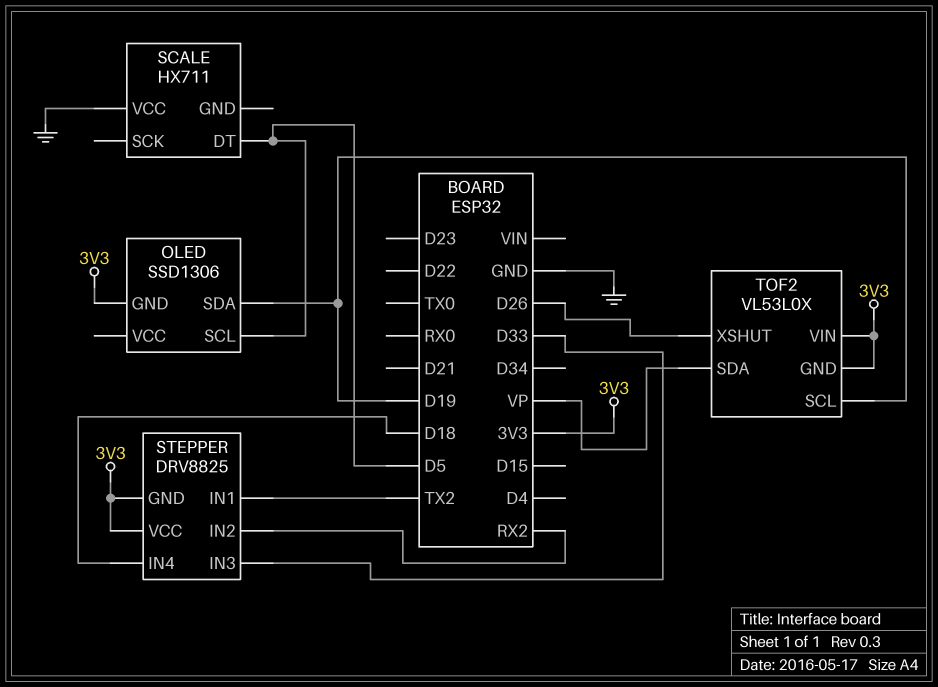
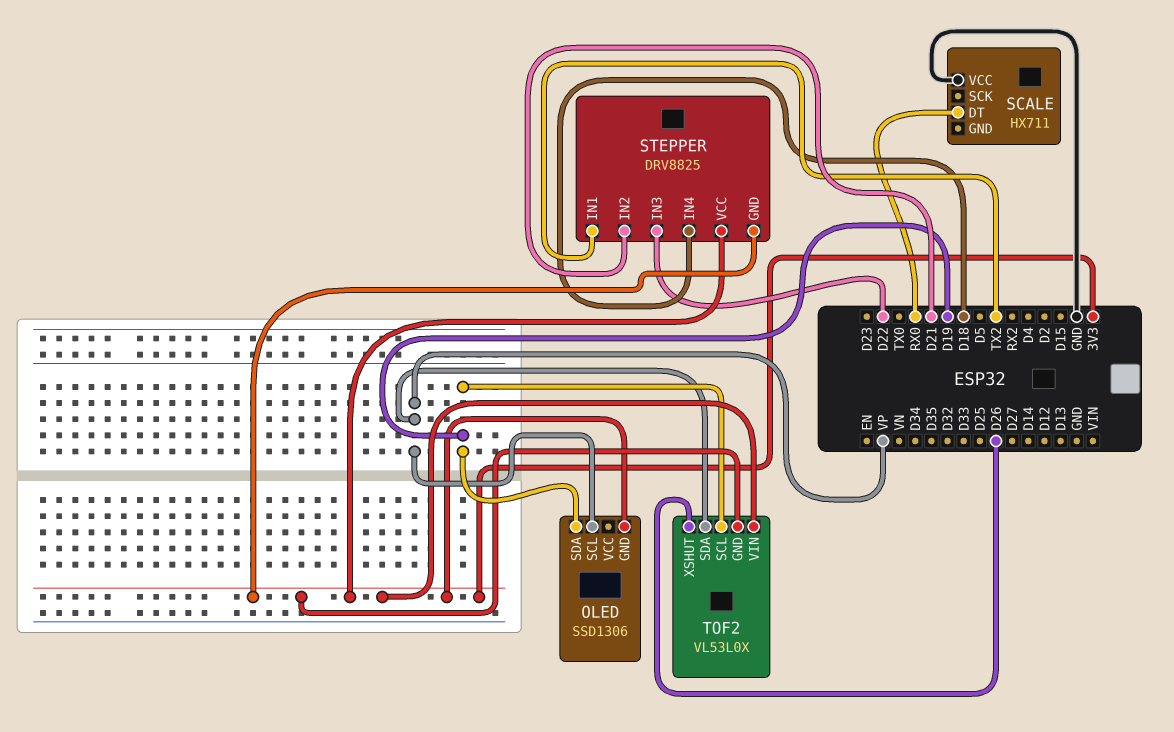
OLED pin SCL: D5 -> VP
SCALE pin DT: D5 -> RX0
STEPPER pin IN2: RX2 -> D21
STEPPER pin IN3: D33 -> D22

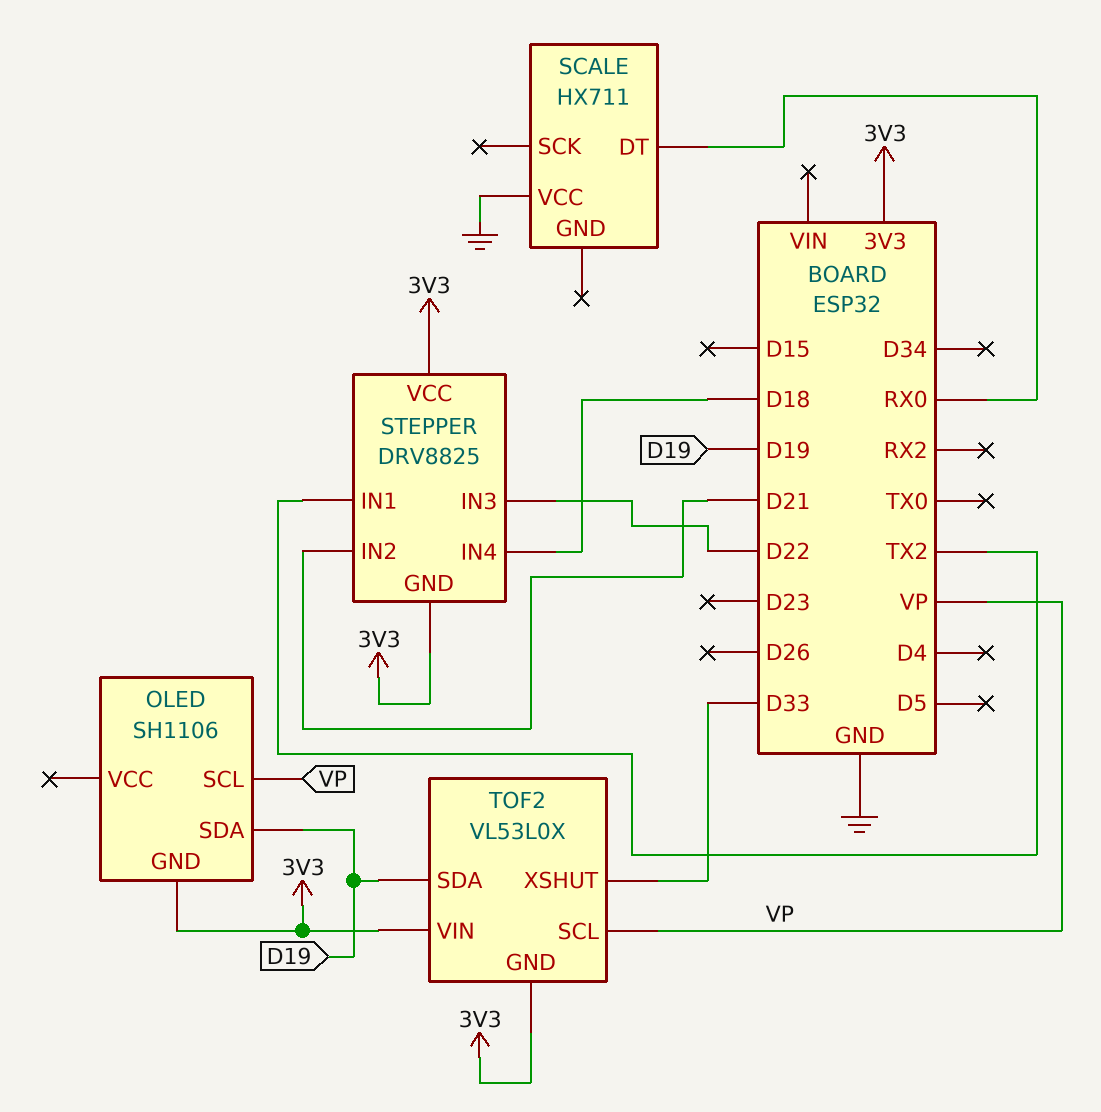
OLED: SSD1306 -> SH1106
TOF2 pin SCL: D19 -> VP
TOF2 pin SDA: VP -> D19
TOF2 pin XSHUT: D26 -> D33

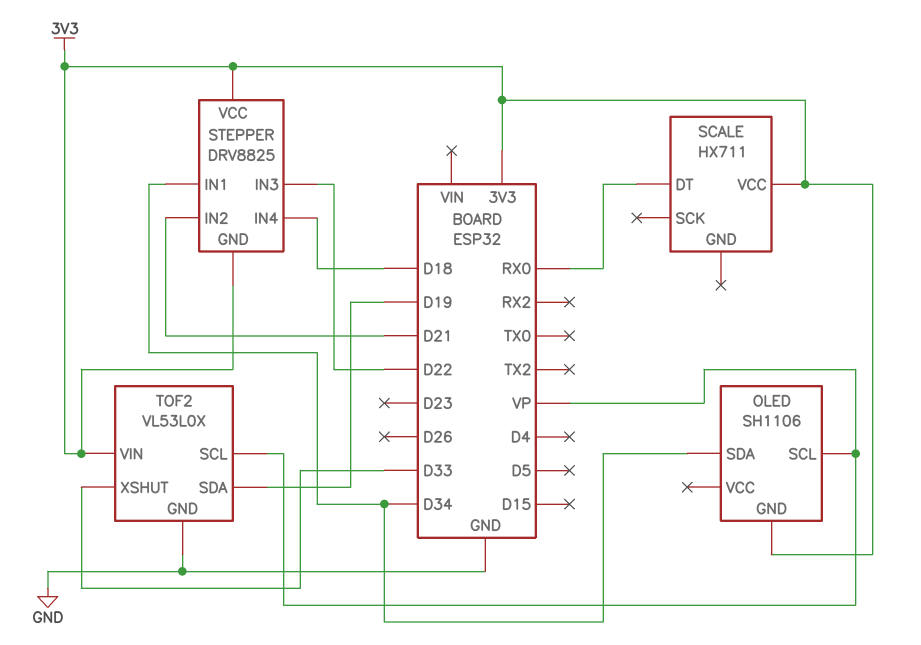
OLED pin SDA: D19 -> D34
SCALE pin VCC: GND -> 3V3
STEPPER pin IN1: TX2 -> D34
TOF2 pin GND: 3V3 -> GND

